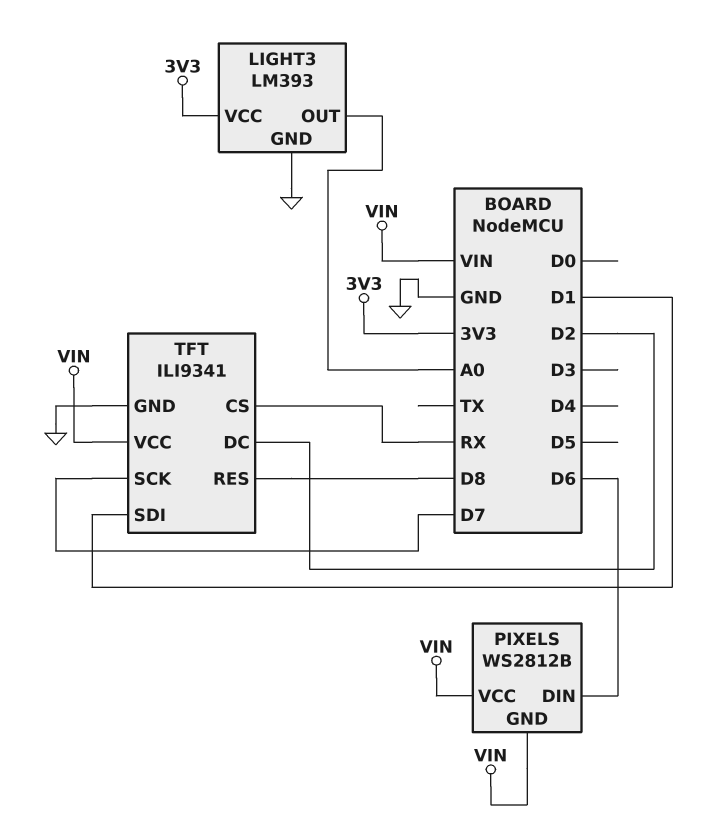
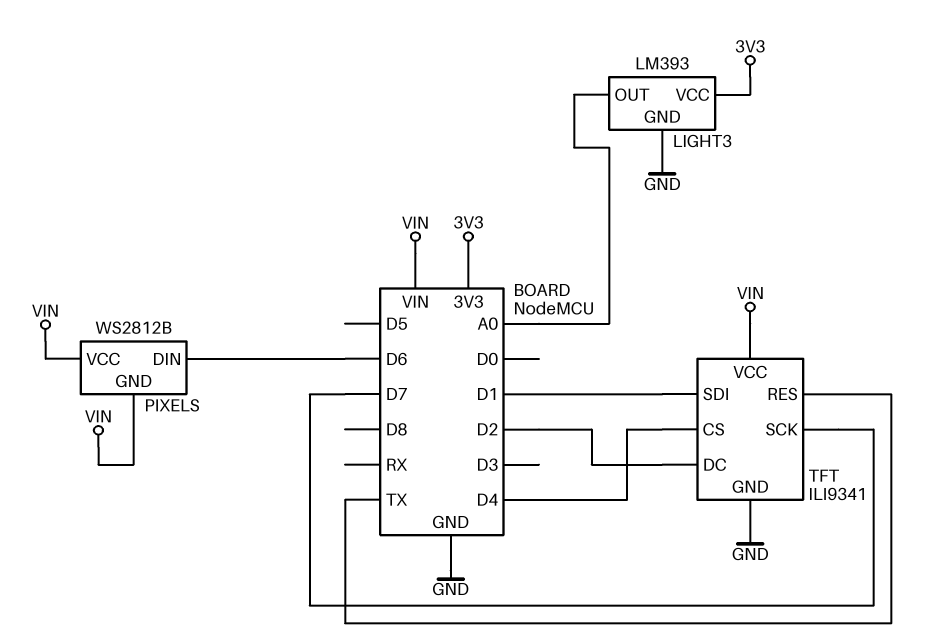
TFT pin CS: RX -> D4
TFT pin RES: D8 -> TX

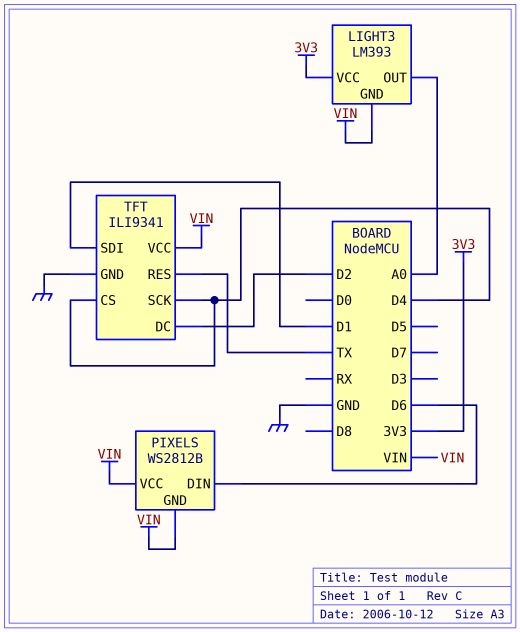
LIGHT3 pin GND: GND -> VIN
TFT pin SCK: D7 -> D4

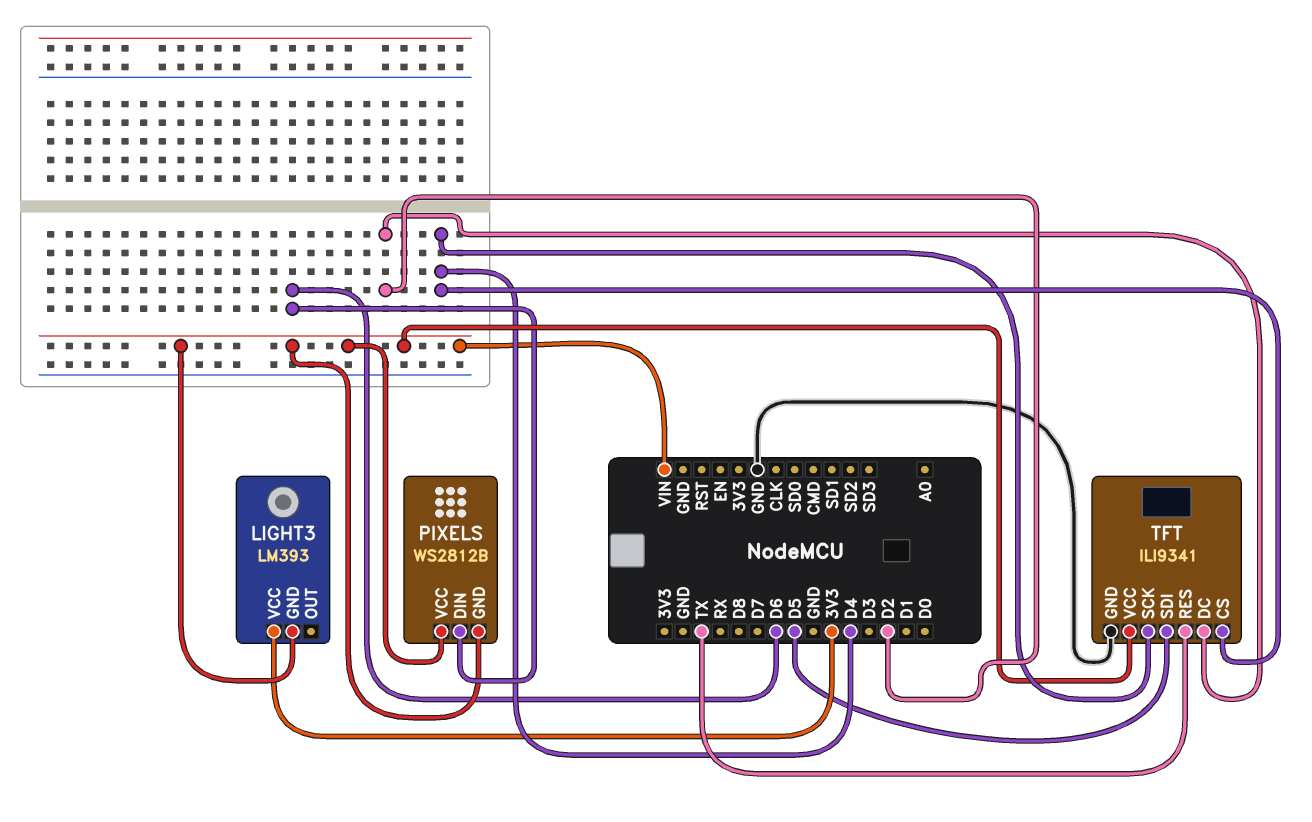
LIGHT3 pin OUT: A0 -> none
TFT pin SDI: D1 -> D5

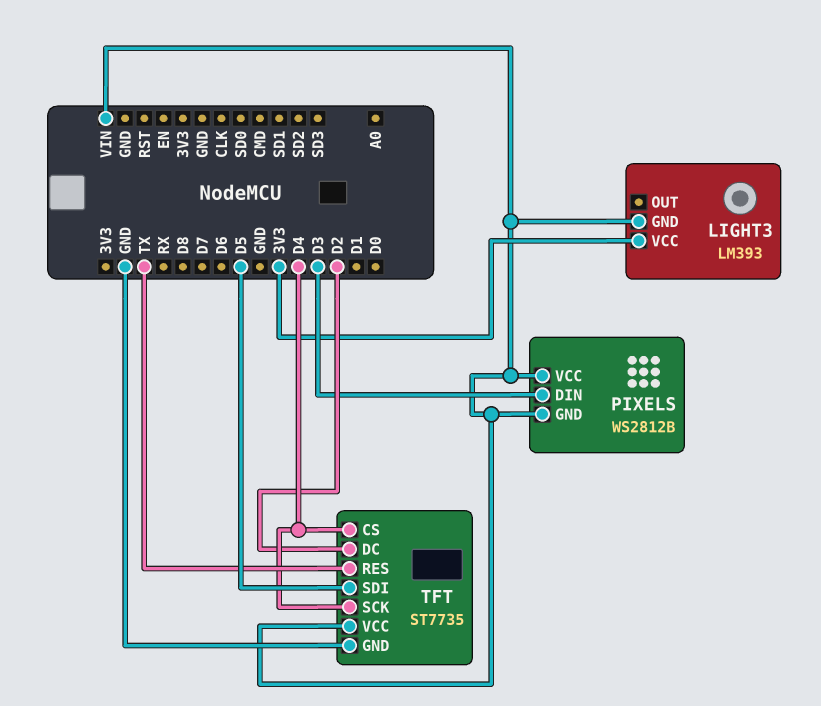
PIXELS pin DIN: D6 -> D3
TFT: ILI9341 -> ST7735

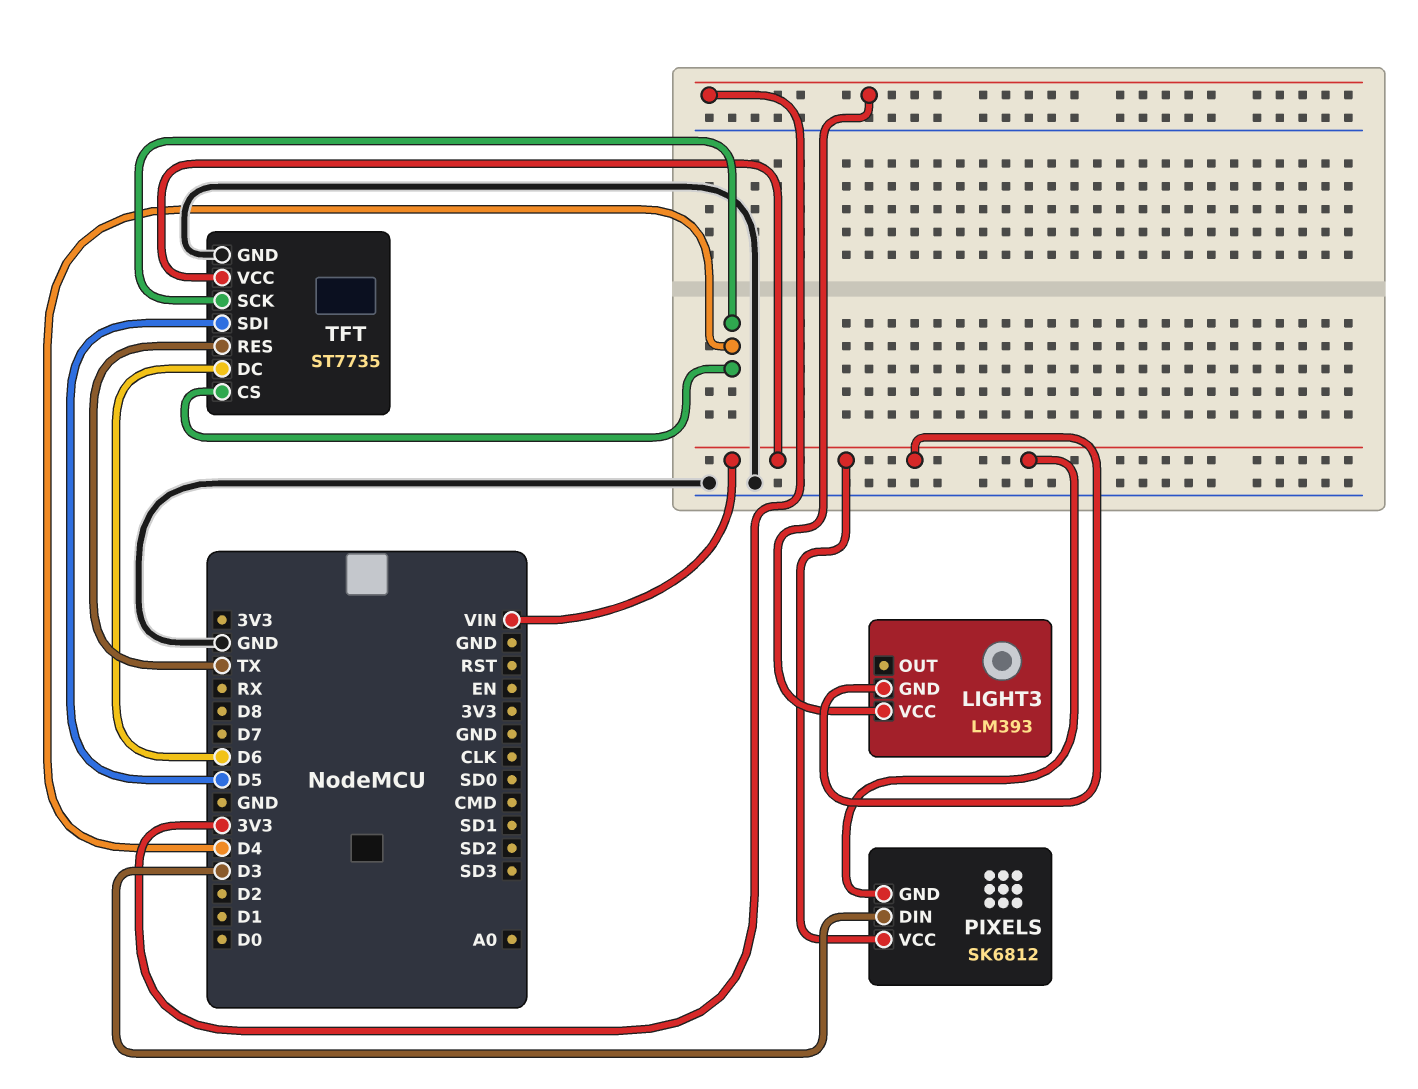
PIXELS: WS2812B -> SK6812
TFT pin DC: D2 -> D6

